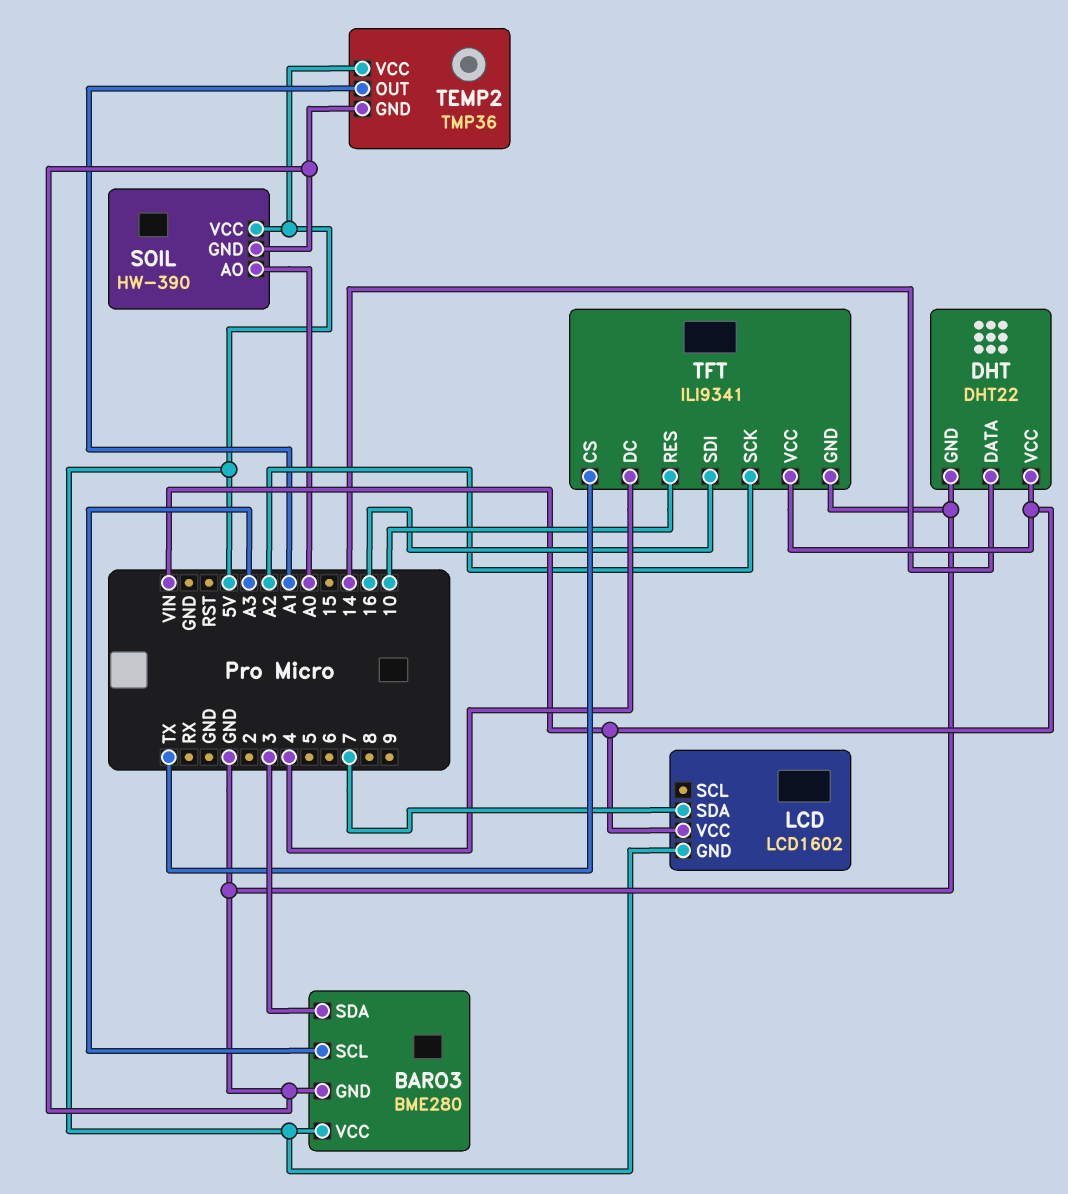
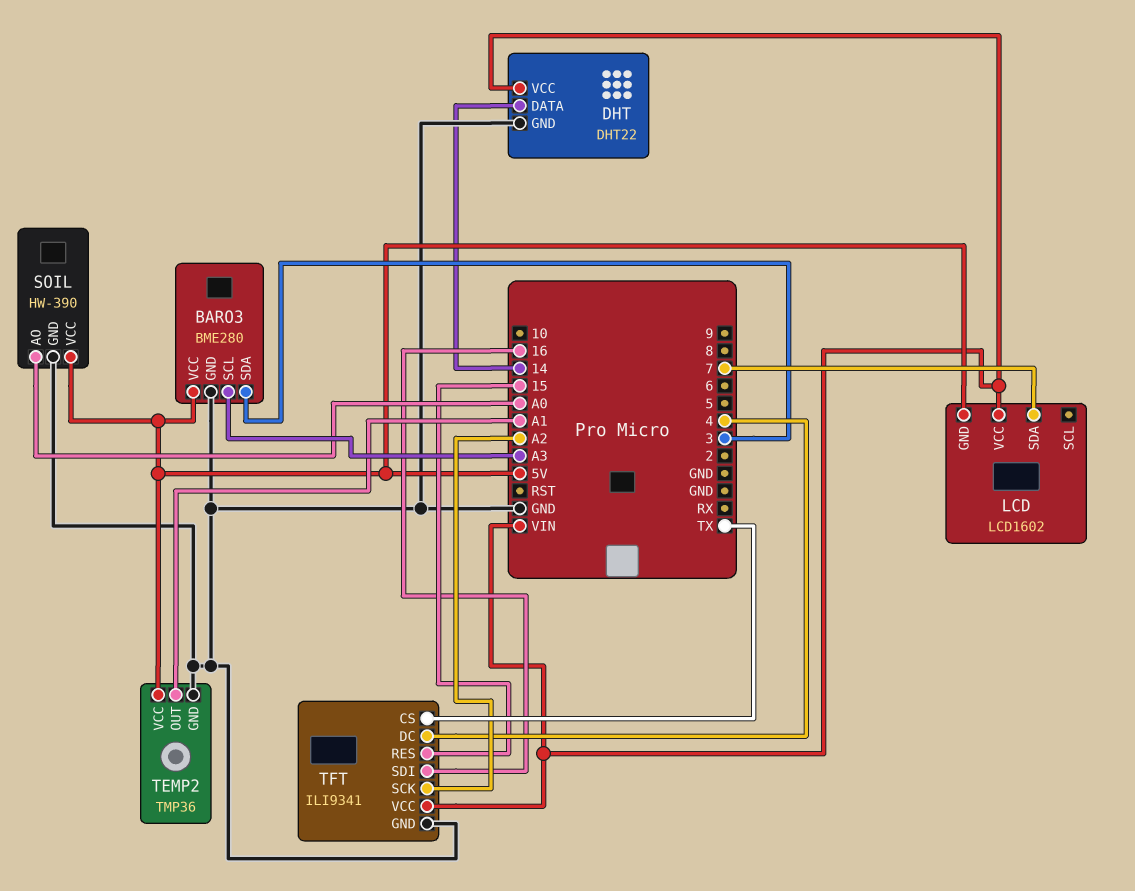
TFT pin RES: 10 -> 15

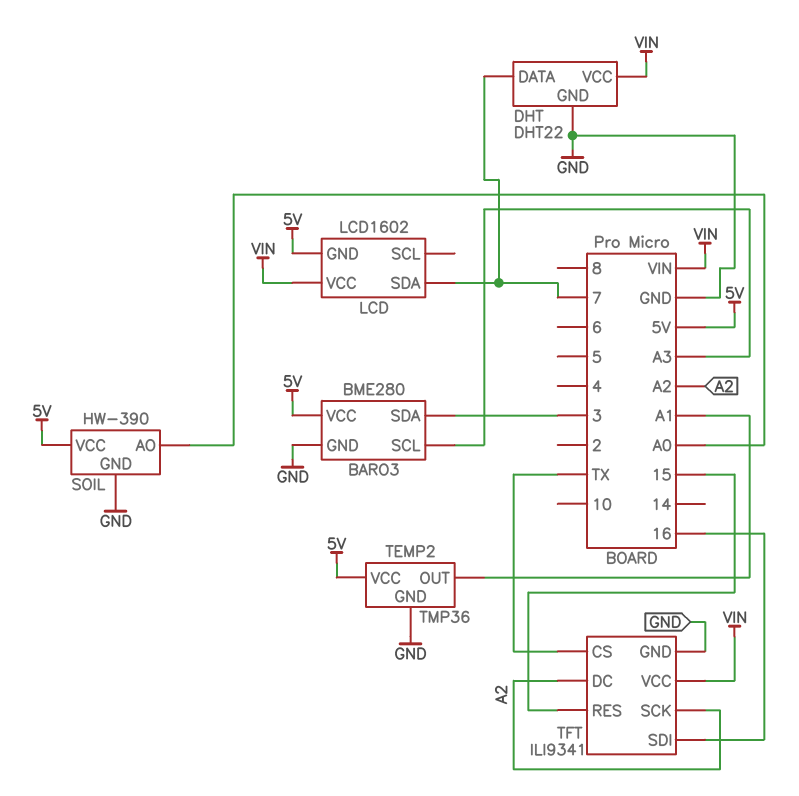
DHT pin DATA: 14 -> 7
TFT pin DC: 4 -> A2

